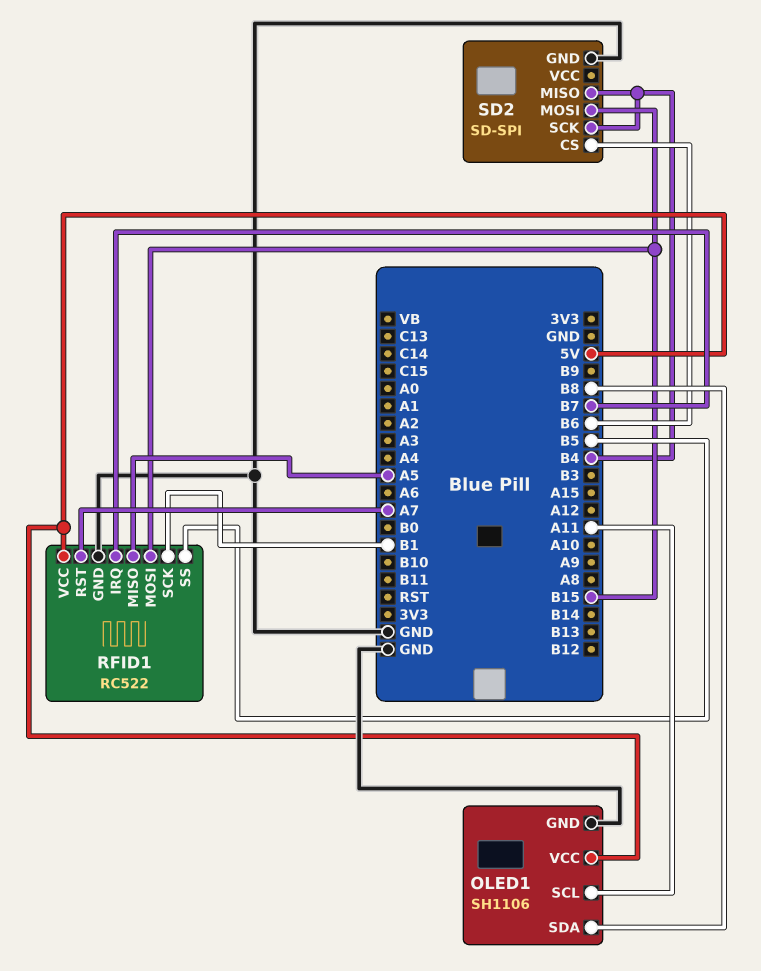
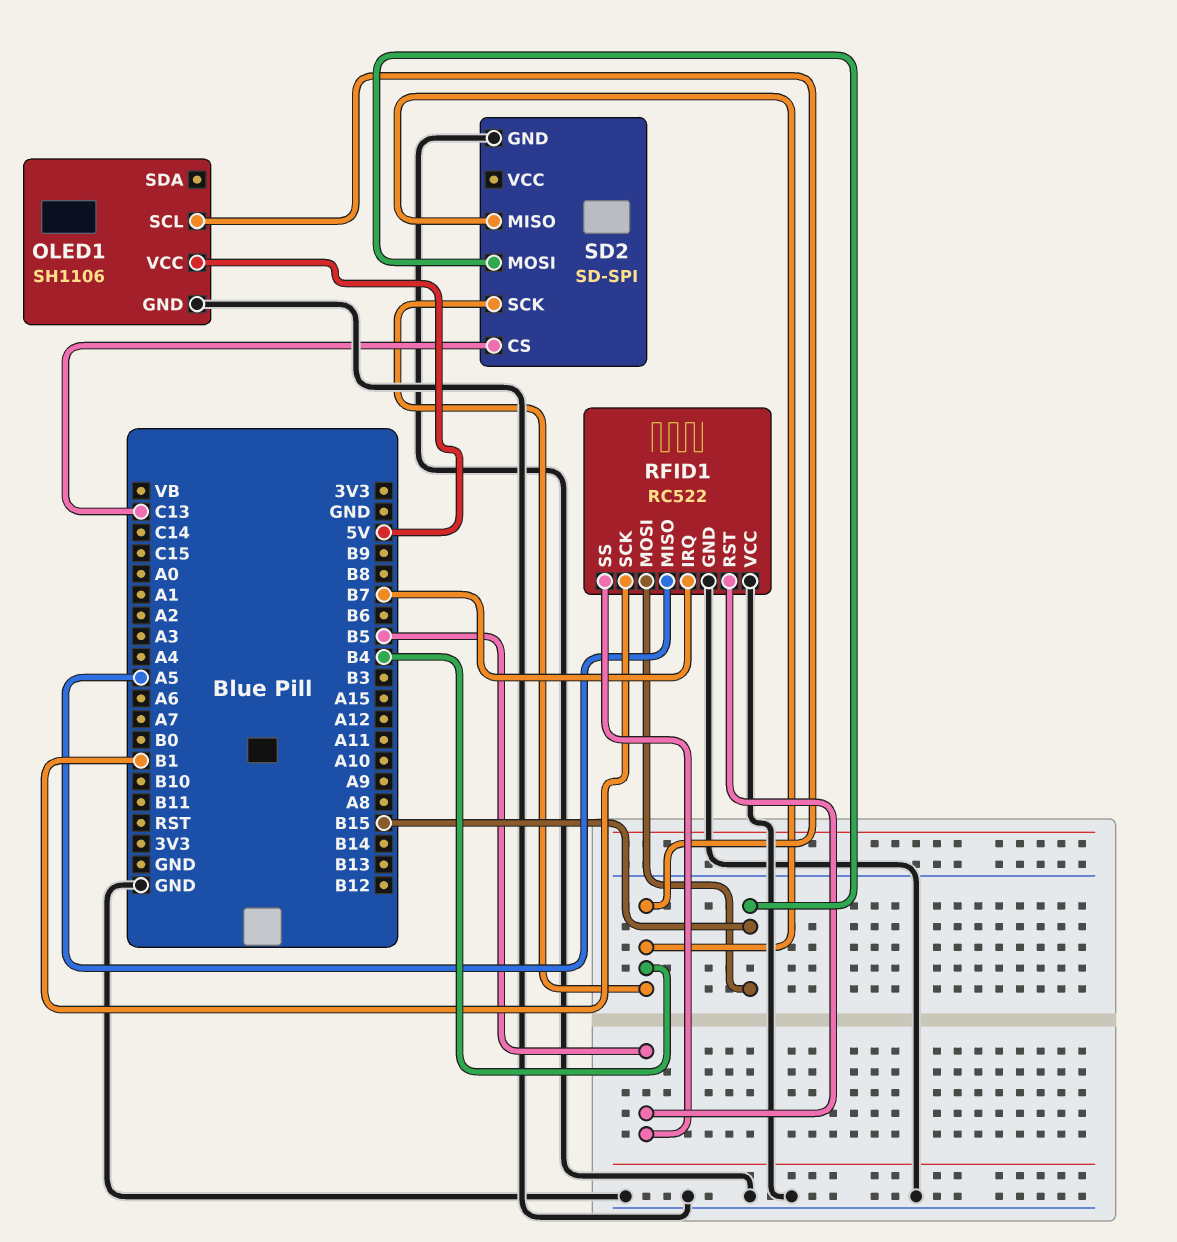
OLED1 pin SCL: A11 -> B4
OLED1 pin SDA: B8 -> none
RFID1 pin RST: A7 -> B5
RFID1 pin VCC: 5V -> GND
SD2 pin CS: B6 -> C13

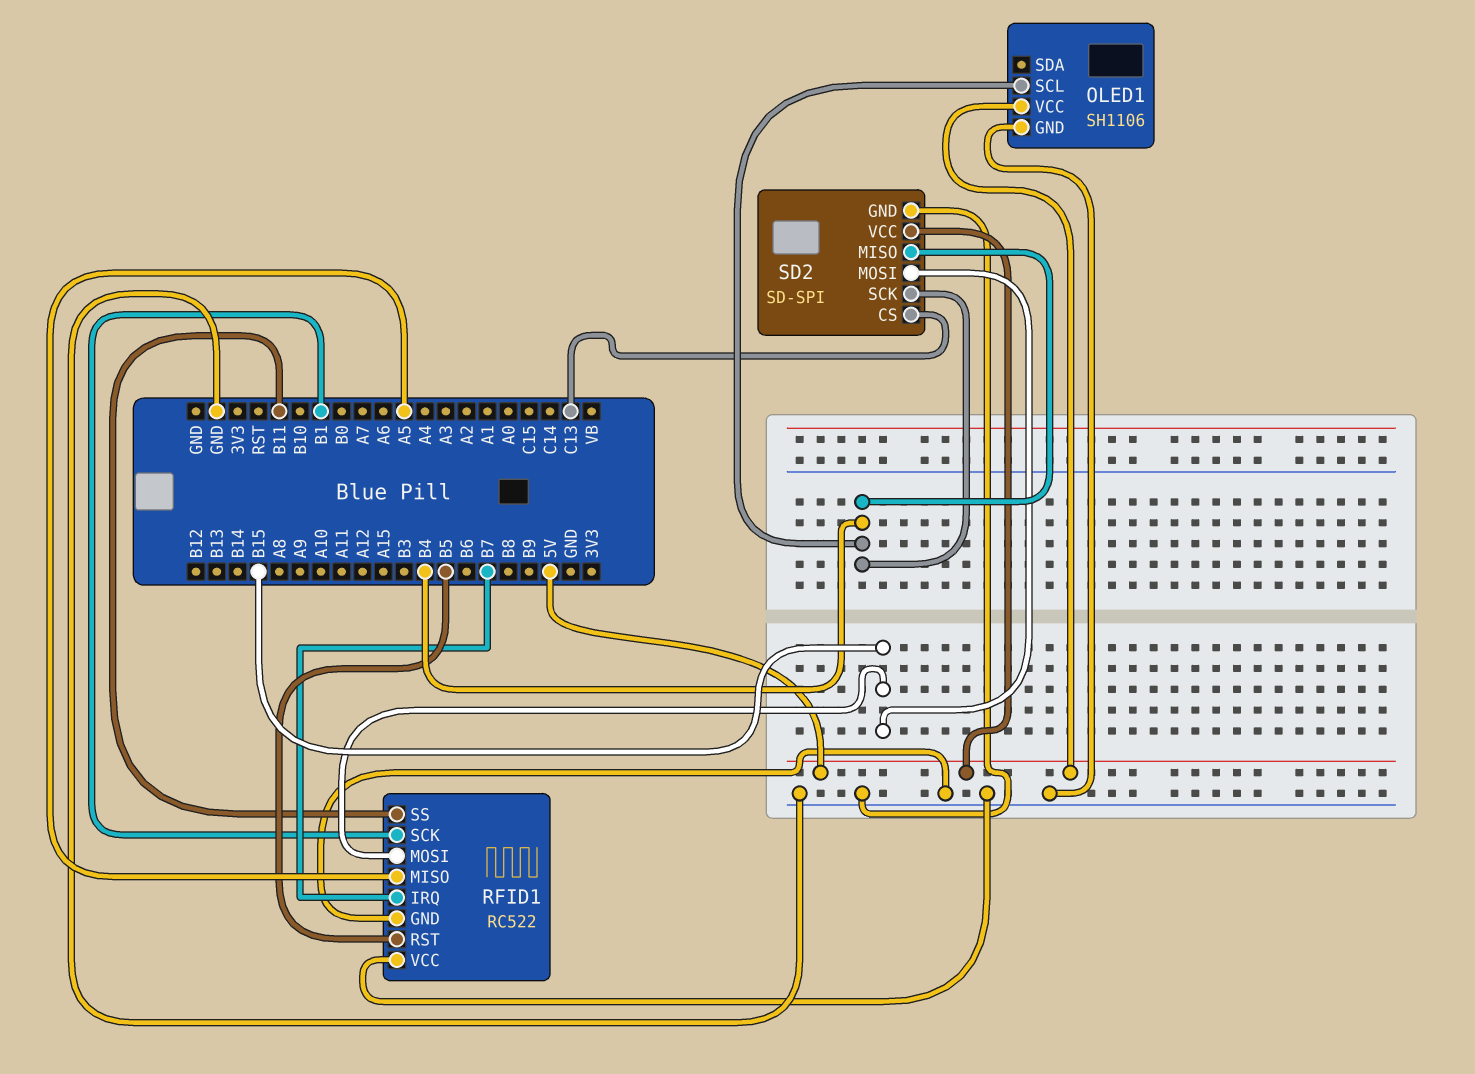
RFID1 pin SS: B5 -> B11
SD2 pin VCC: none -> 5V

